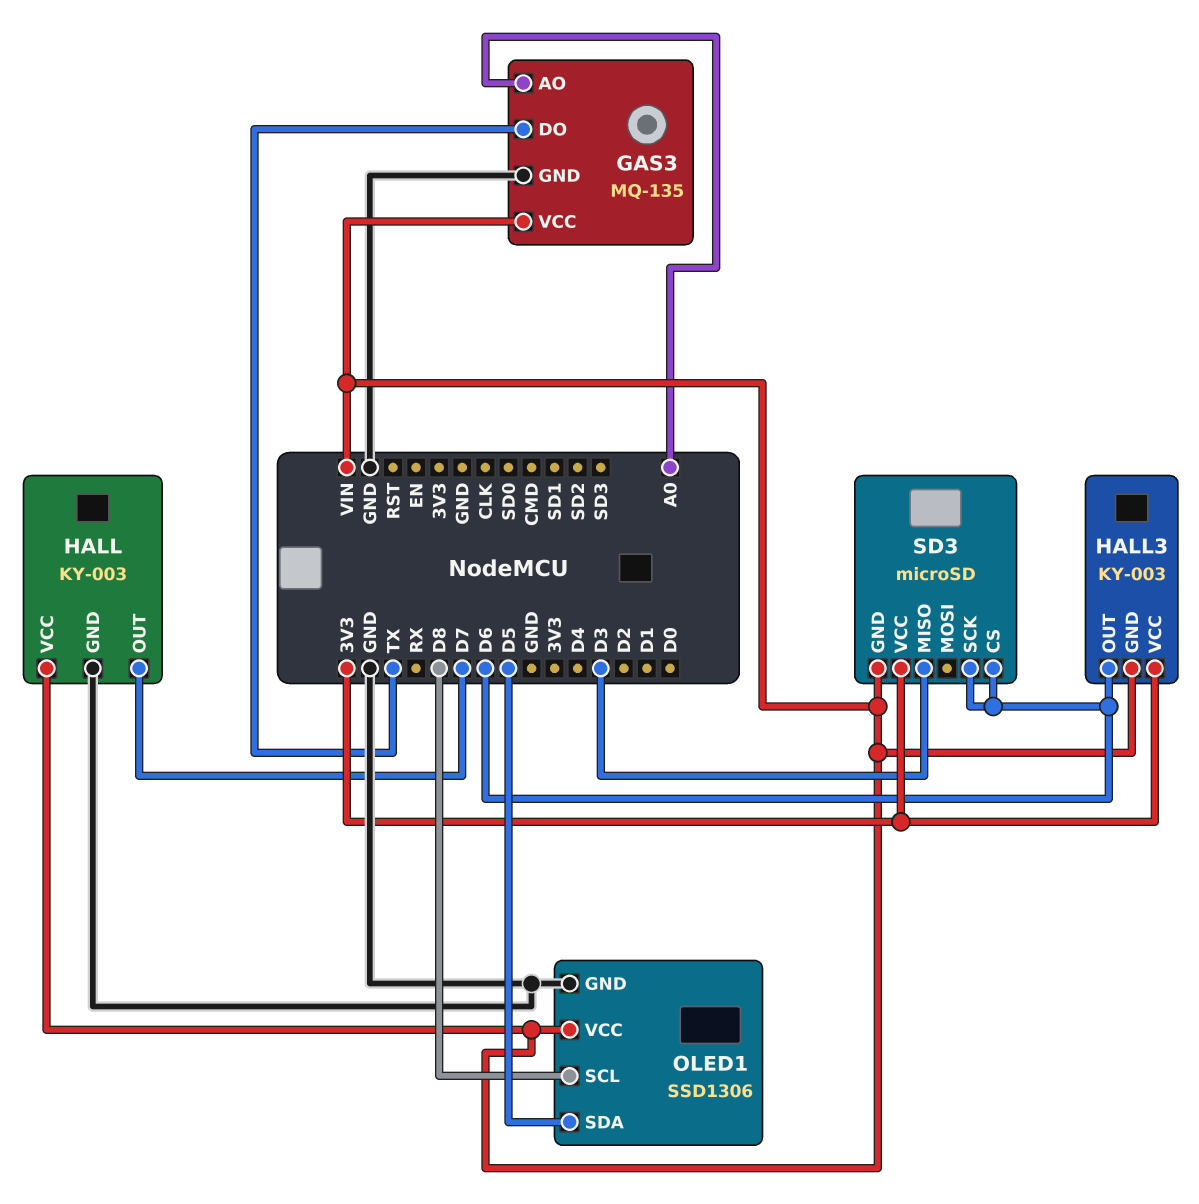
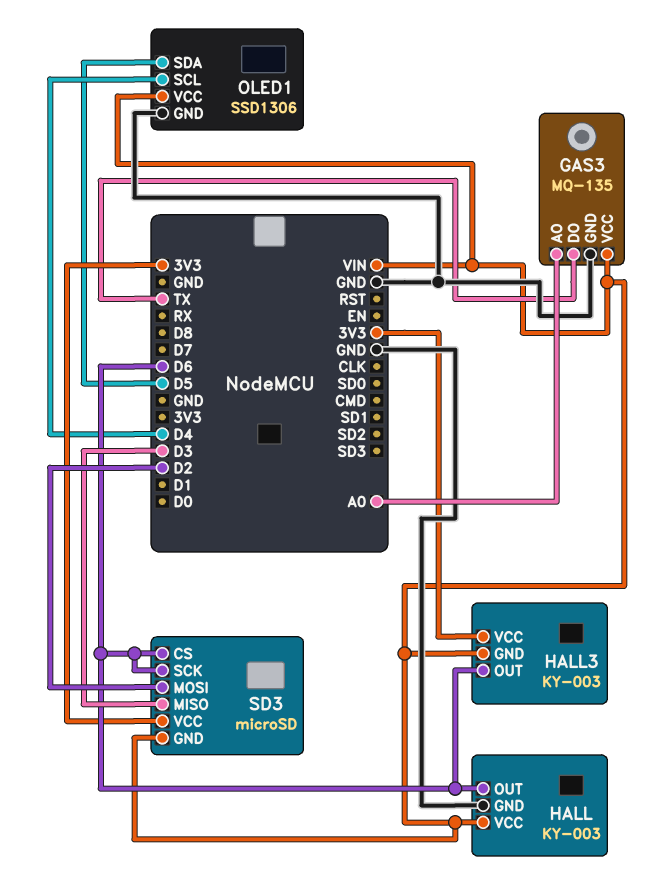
HALL pin OUT: D7 -> D6
OLED1 pin SCL: D8 -> D4
SD3 pin MOSI: none -> D2

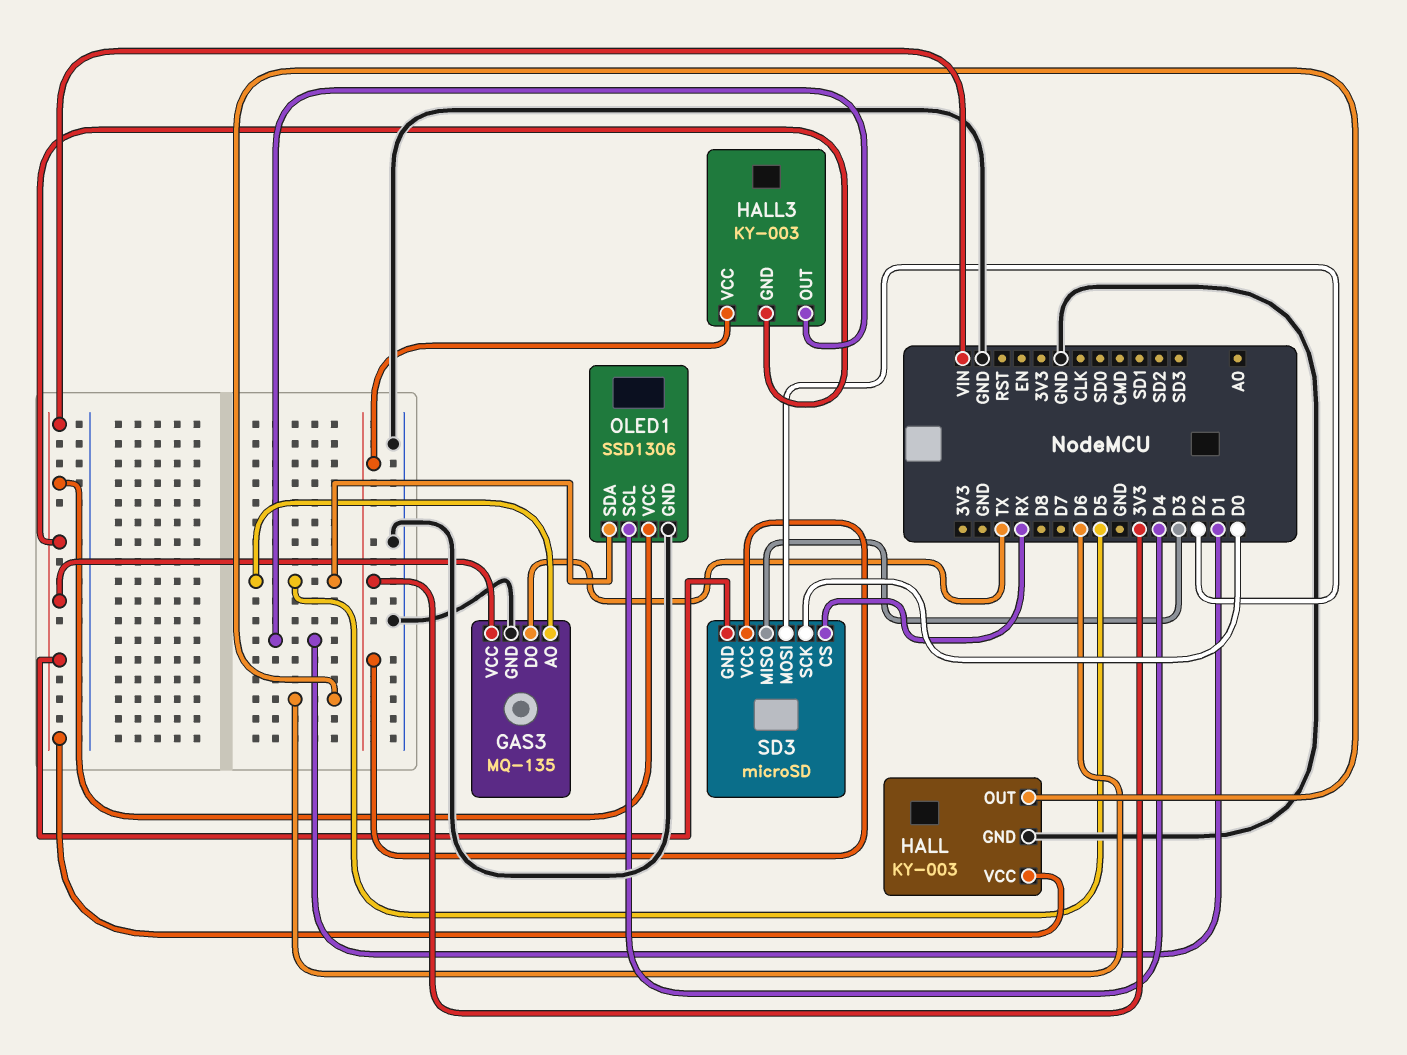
GAS3 pin AO: A0 -> D5
HALL3 pin OUT: D6 -> D1
SD3 pin CS: D6 -> RX
SD3 pin SCK: D6 -> D0

